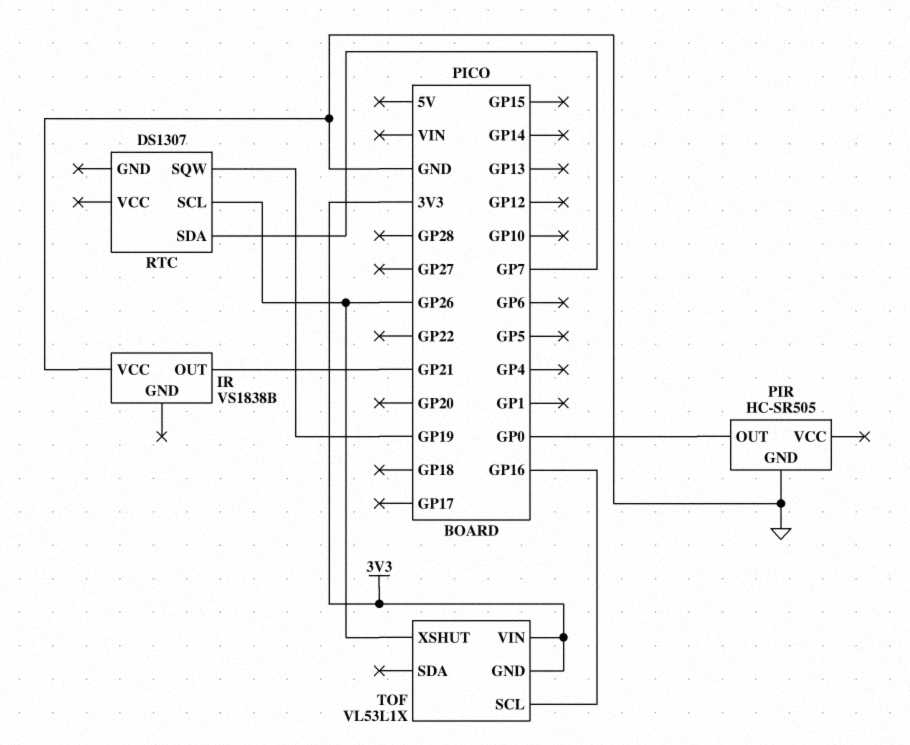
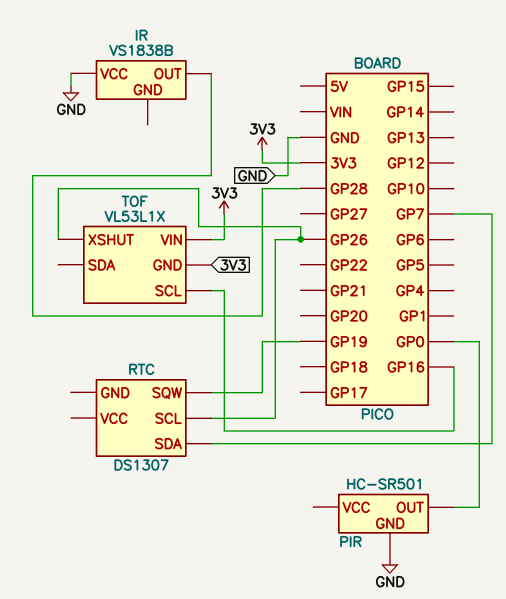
IR pin OUT: GP21 -> GP28
PIR: HC-SR505 -> HC-SR501

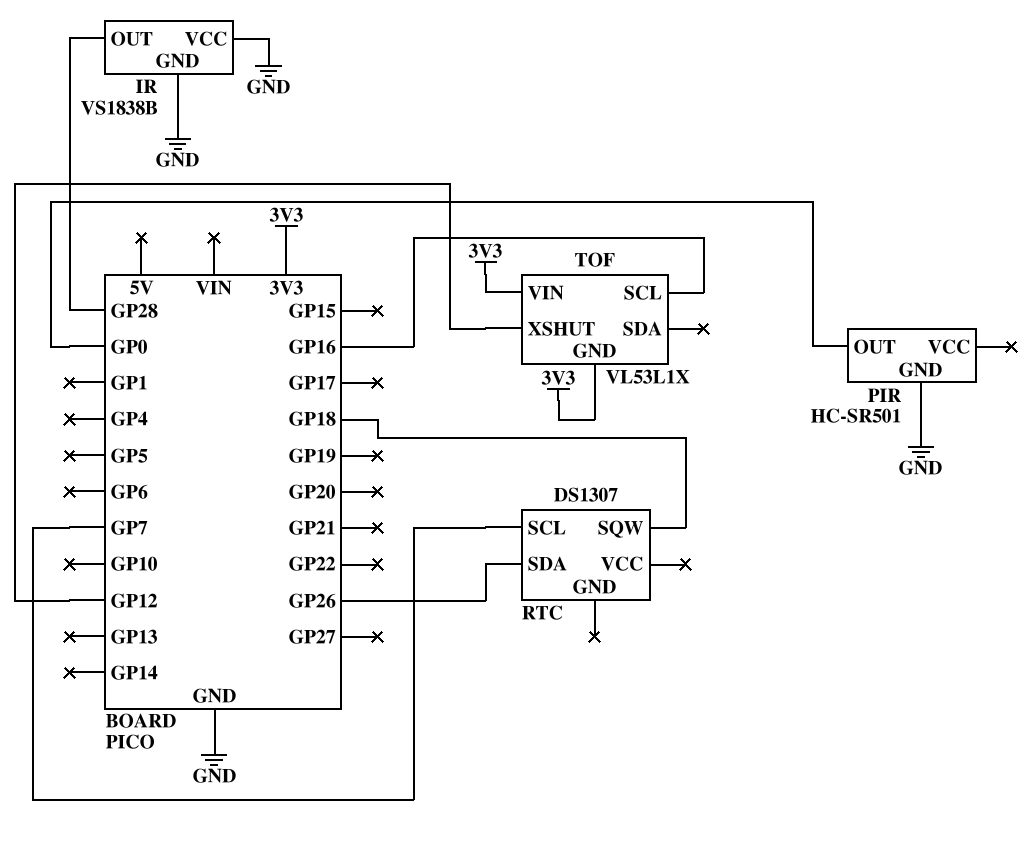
IR pin GND: none -> GND
RTC pin SCL: GP26 -> GP7
RTC pin SDA: GP7 -> GP26
RTC pin SQW: GP19 -> GP18
TOF pin XSHUT: GP26 -> GP12

